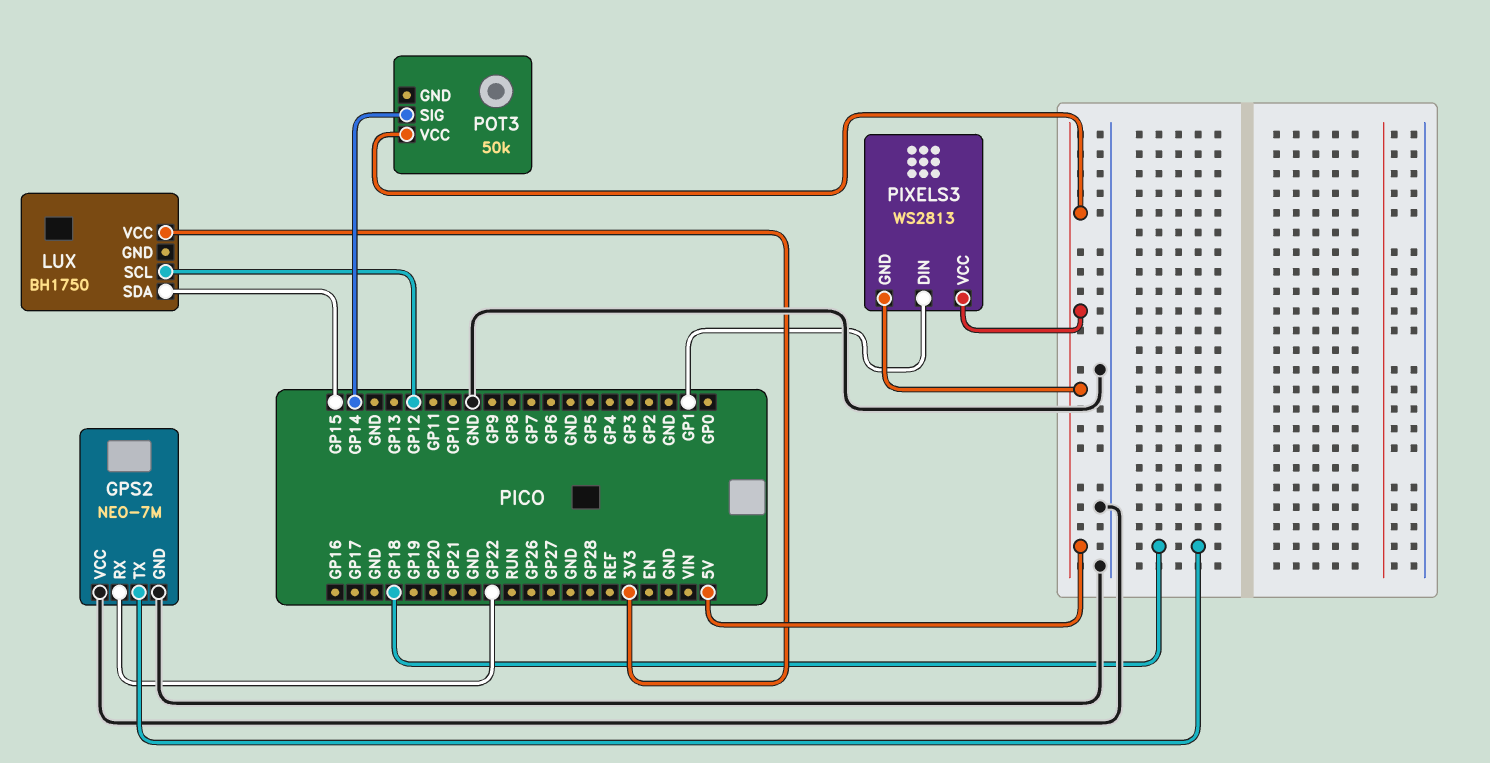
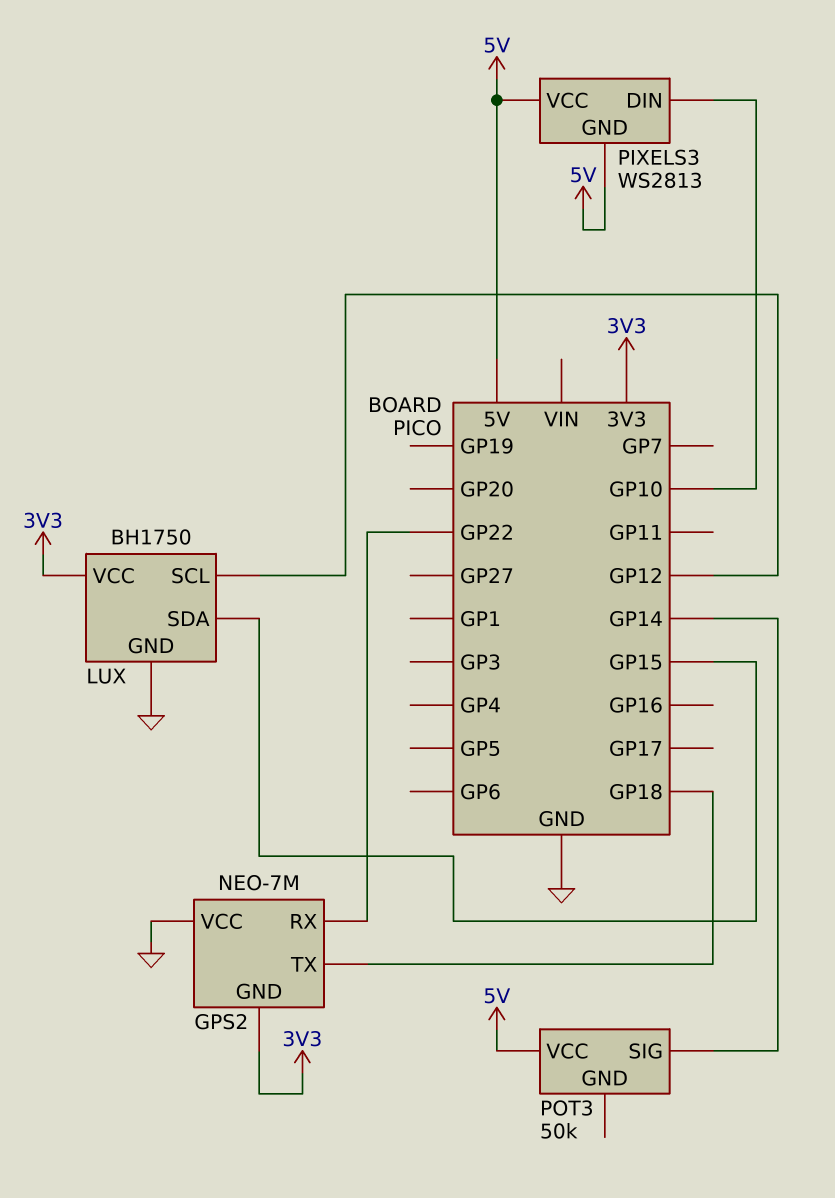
GPS2 pin GND: GND -> 3V3
LUX pin GND: none -> GND
PIXELS3 pin DIN: GP1 -> GP10

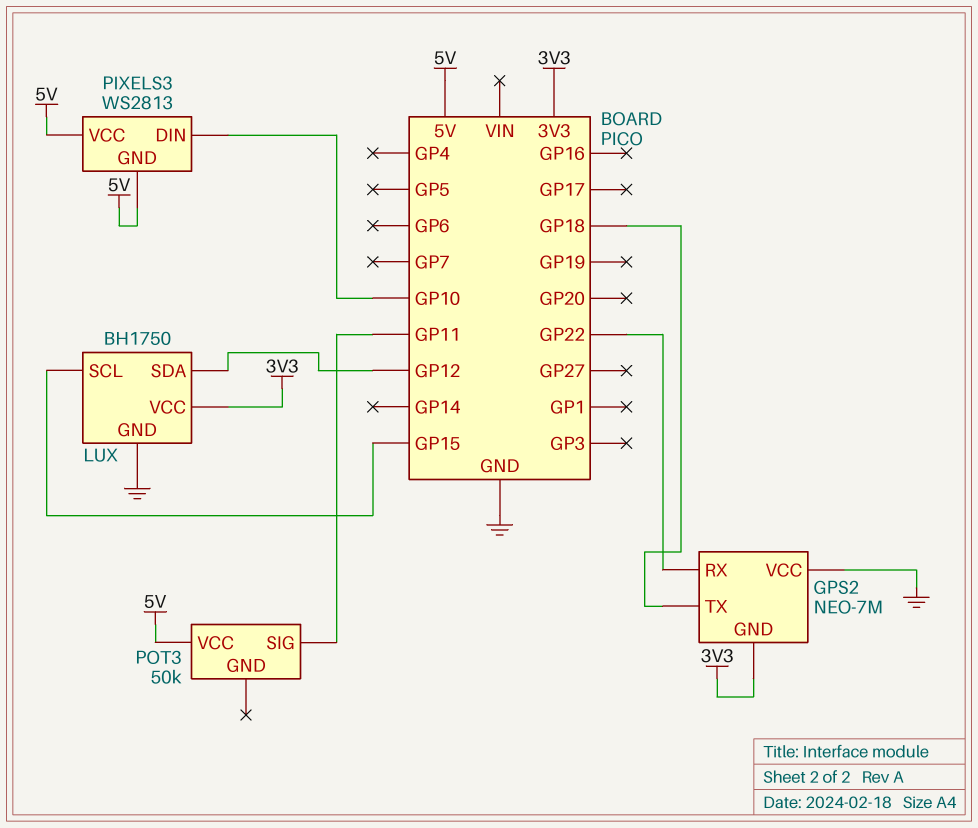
LUX pin SCL: GP12 -> GP15
LUX pin SDA: GP15 -> GP12
POT3 pin SIG: GP14 -> GP11

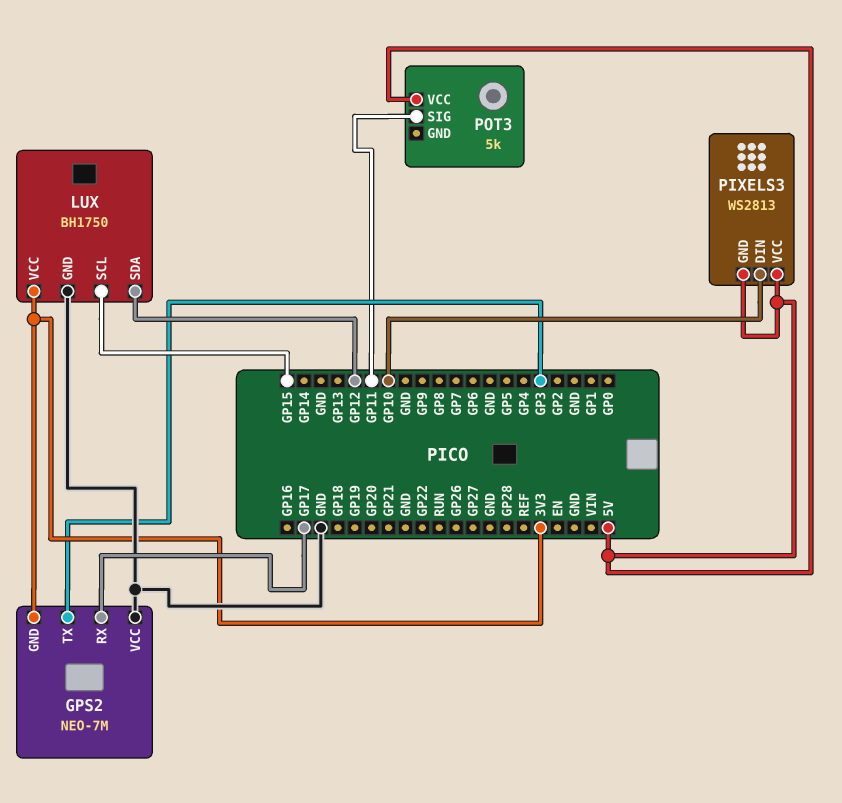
GPS2 pin RX: GP22 -> GP17
GPS2 pin TX: GP18 -> GP3
POT3: 50k -> 5k

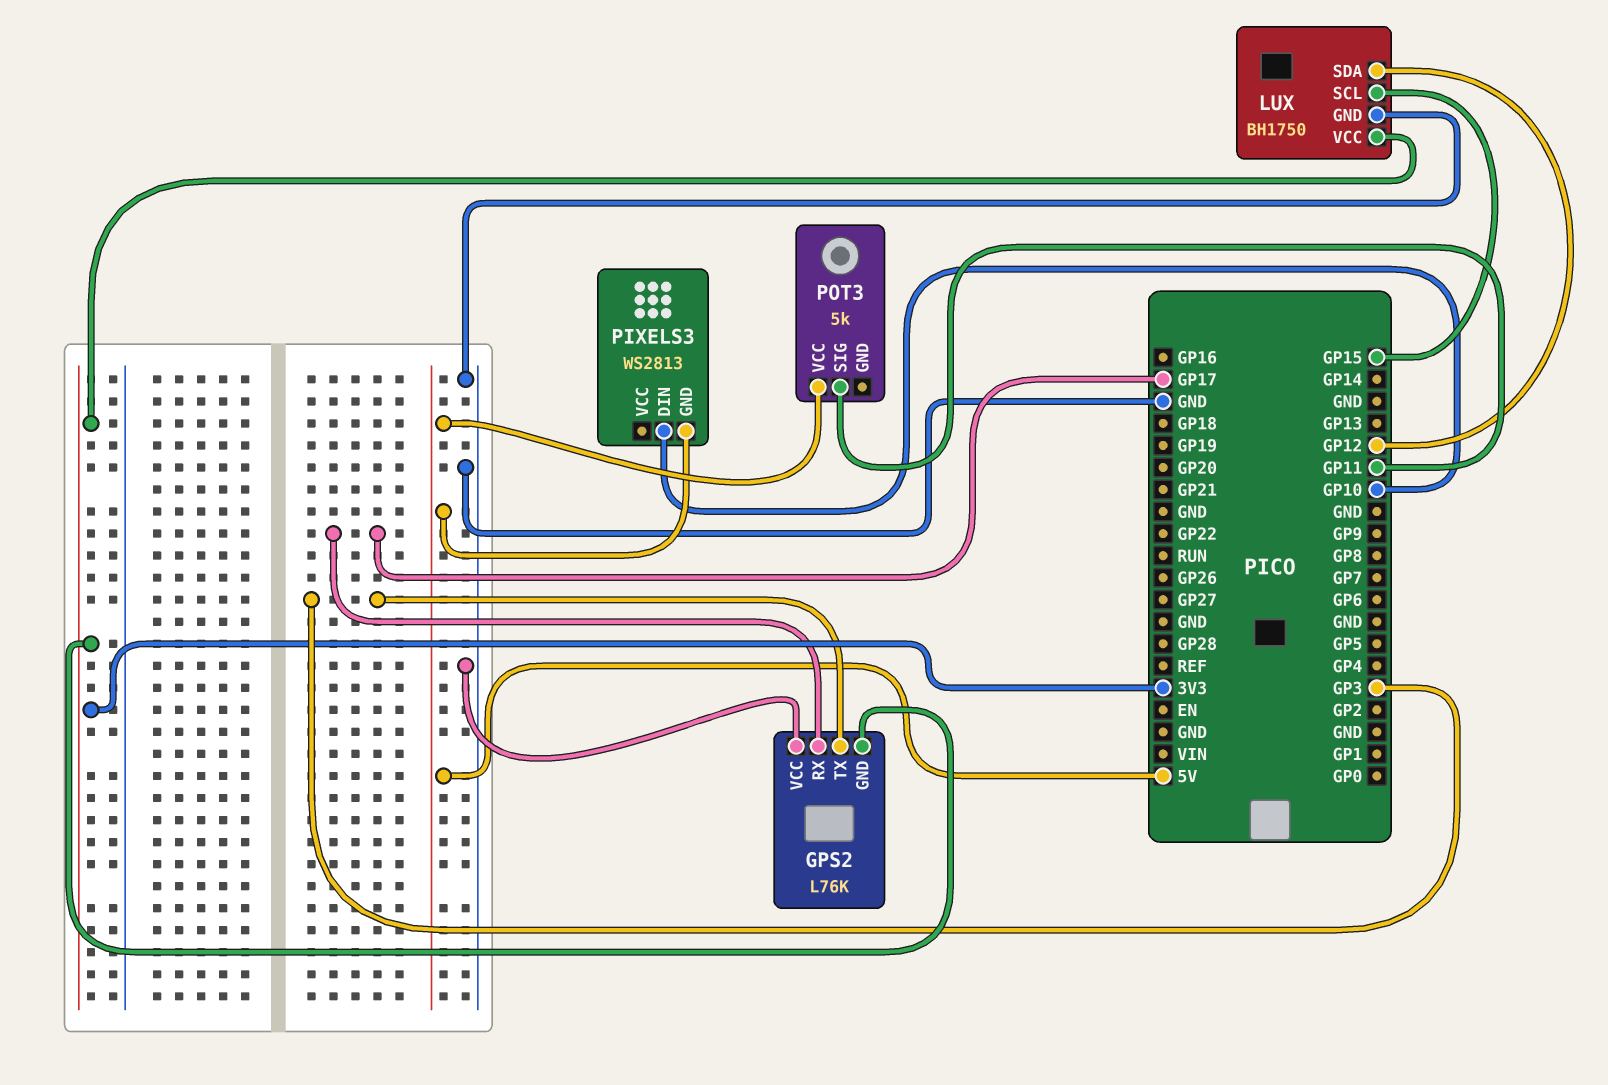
GPS2: NEO-7M -> L76K
PIXELS3 pin VCC: 5V -> none

